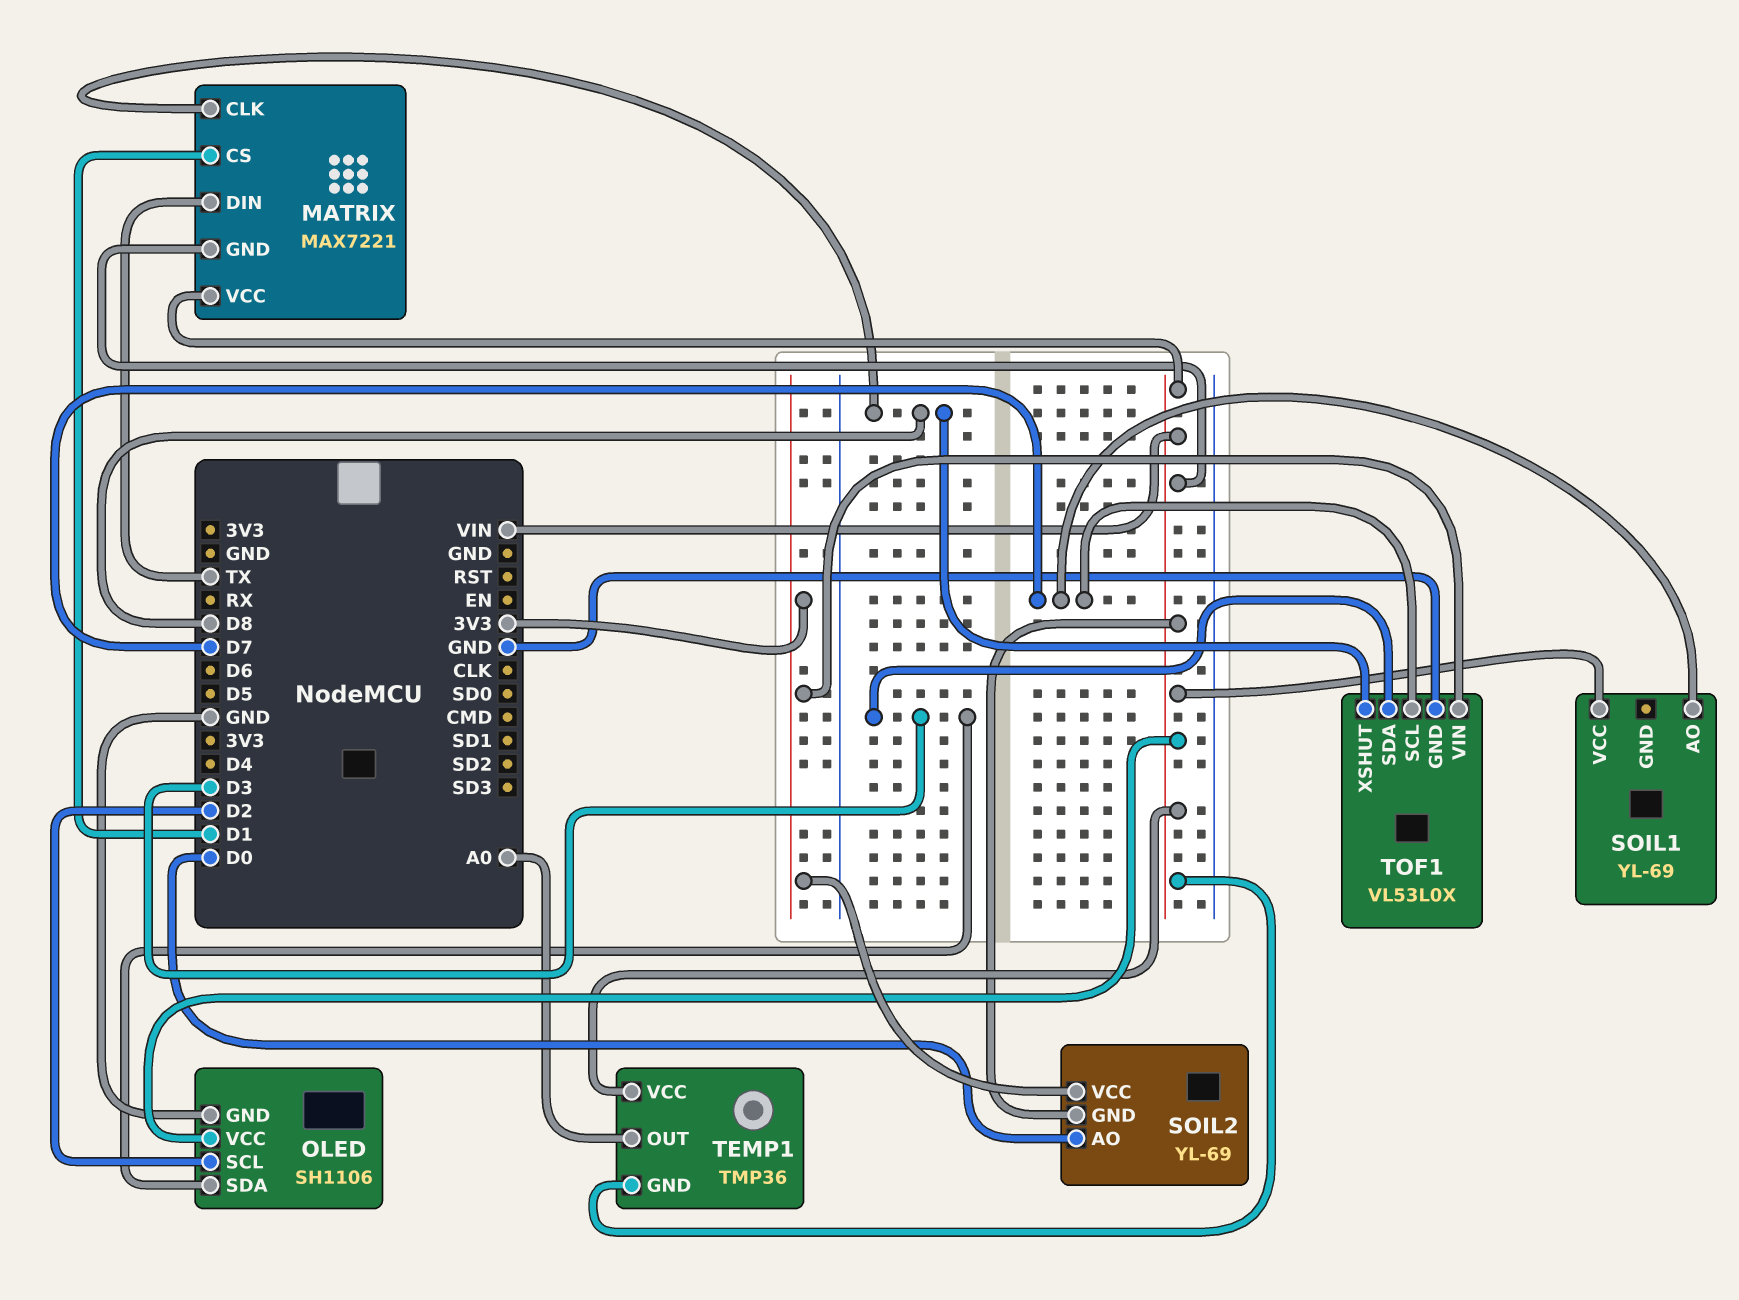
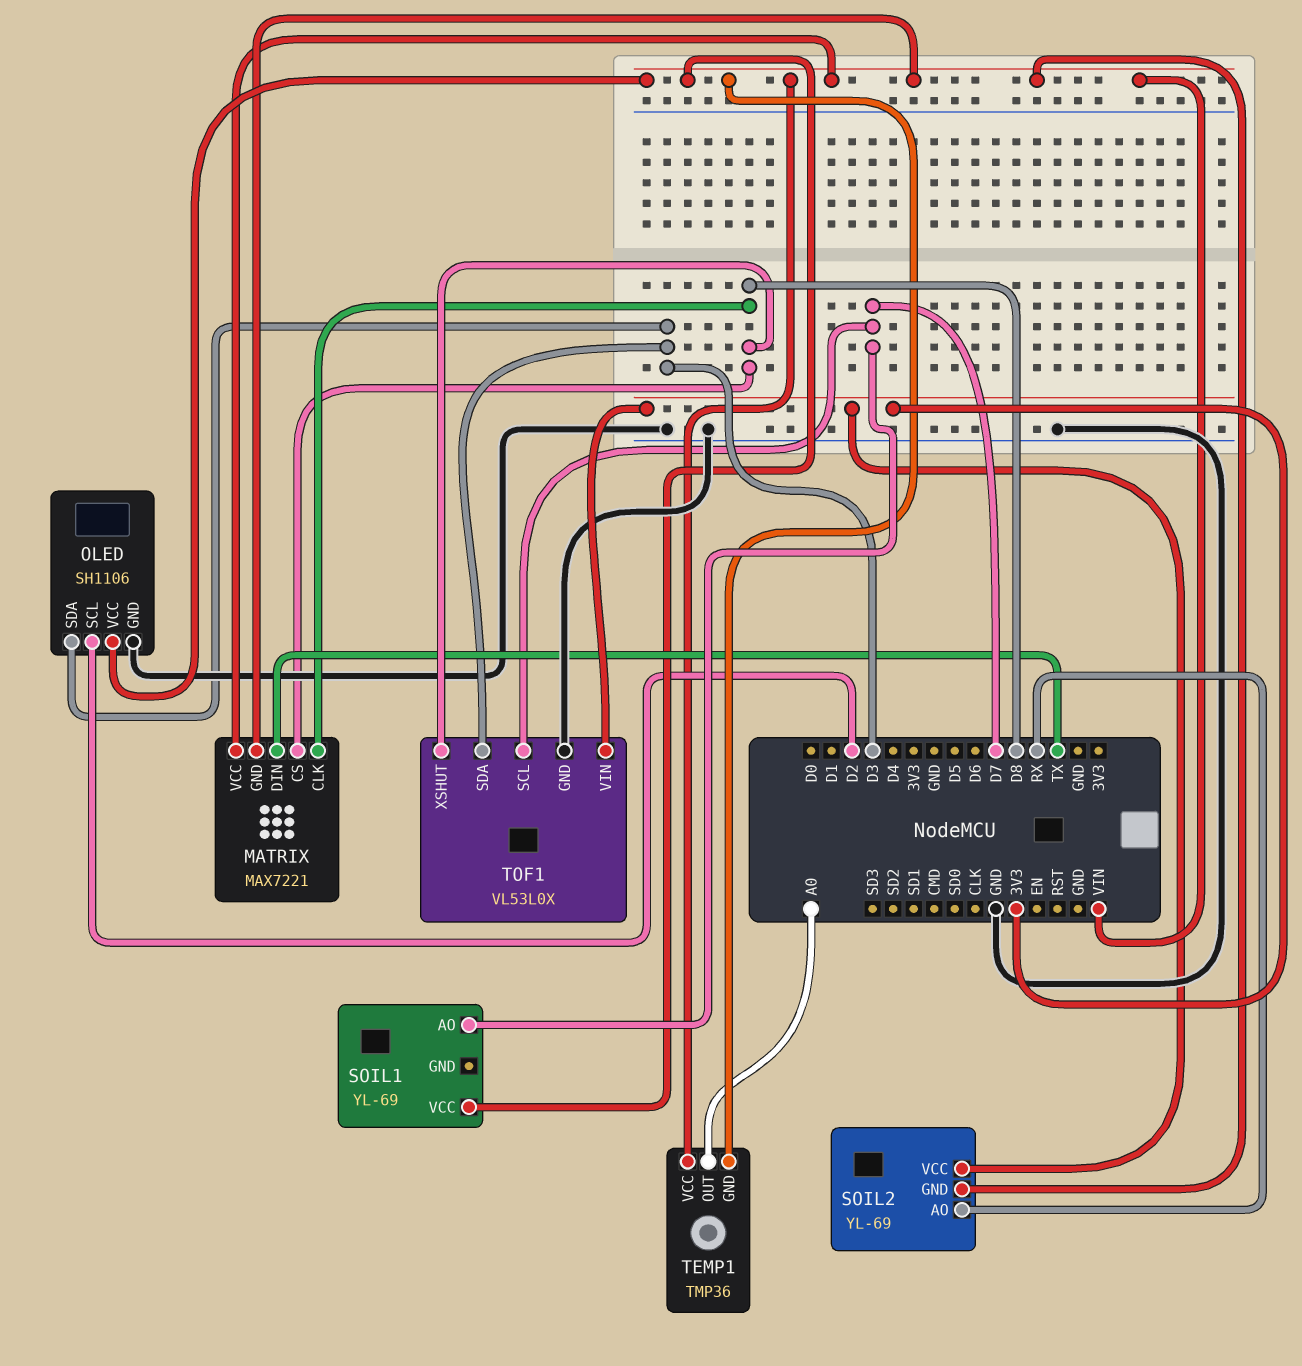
MATRIX pin CS: D1 -> D8
SOIL2 pin AO: D0 -> RX

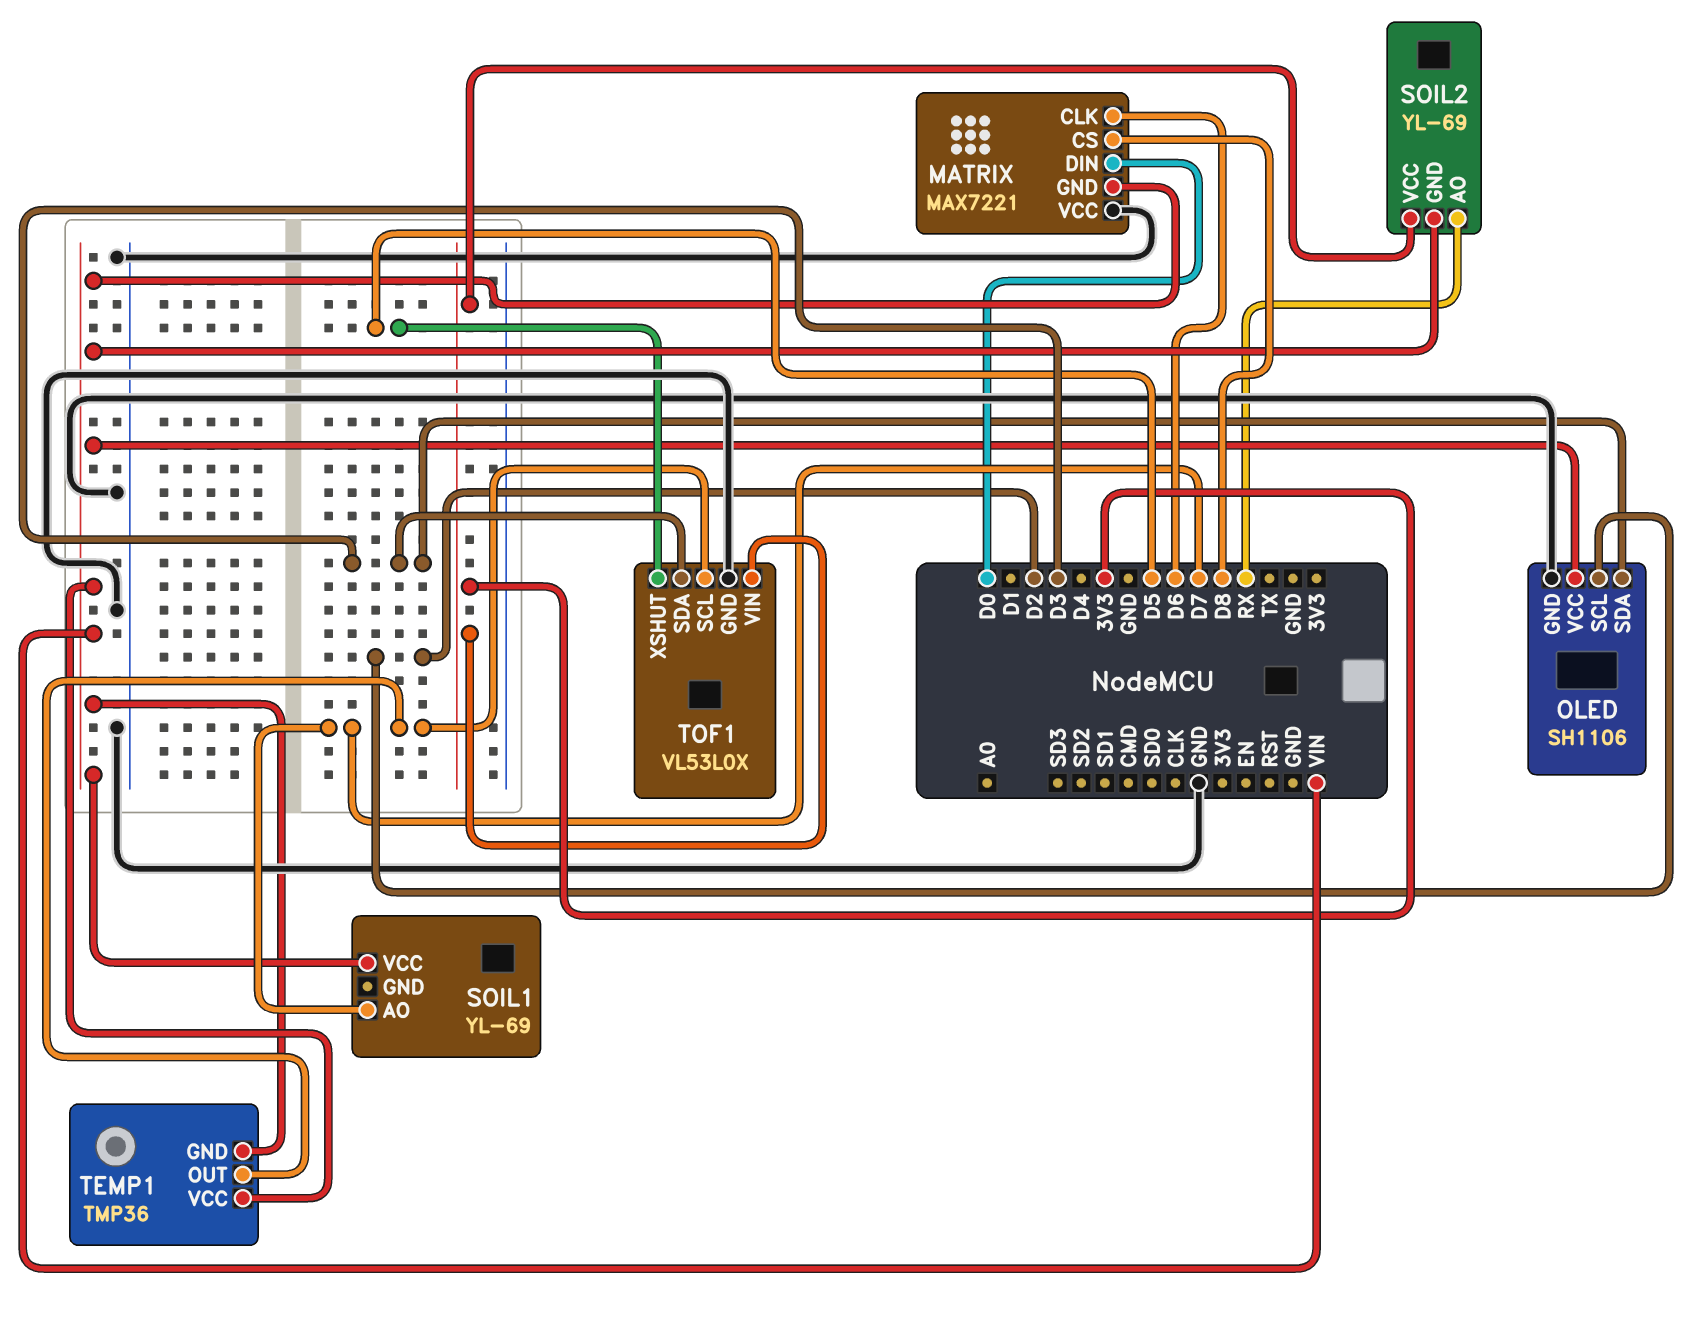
MATRIX pin CLK: D8 -> D6
MATRIX pin DIN: TX -> D0
MATRIX pin VCC: VIN -> GND
TEMP1 pin OUT: A0 -> D7
TOF1 pin XSHUT: D8 -> D5

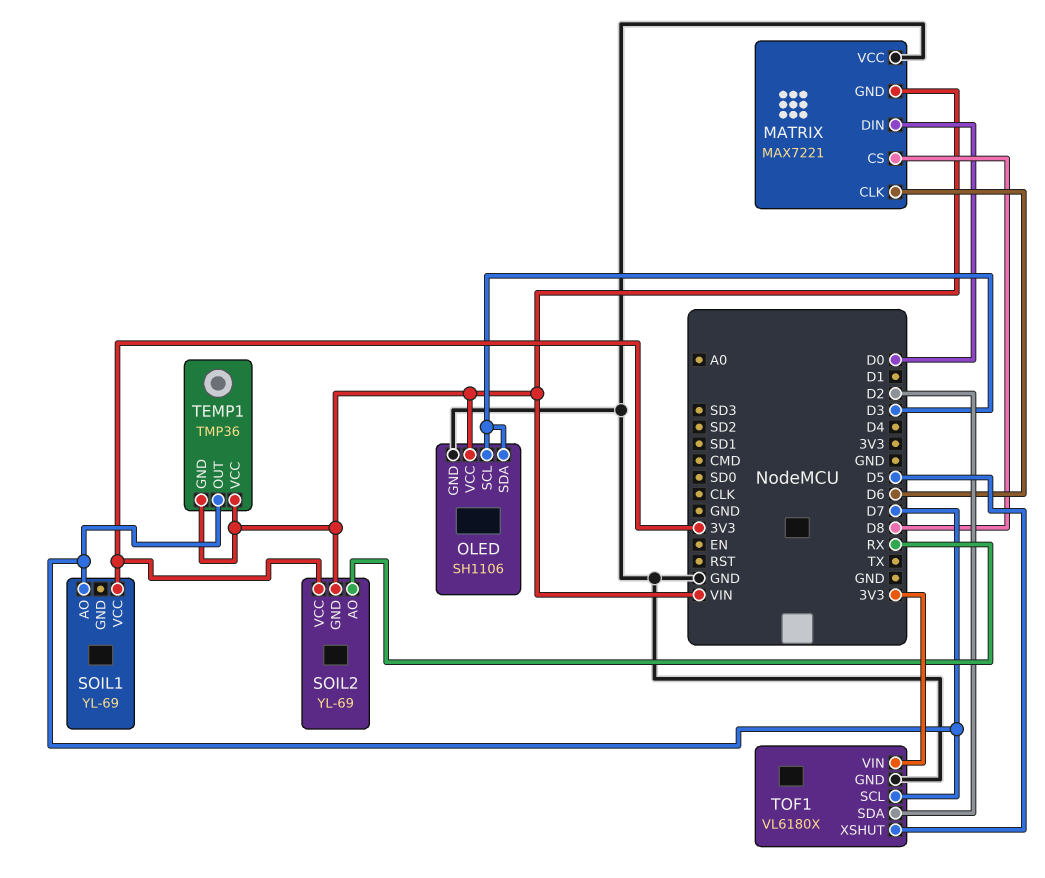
OLED pin SCL: D2 -> D3
SOIL1 pin VCC: VIN -> 3V3
TOF1: VL53L0X -> VL6180X
TOF1 pin SDA: D3 -> D2

